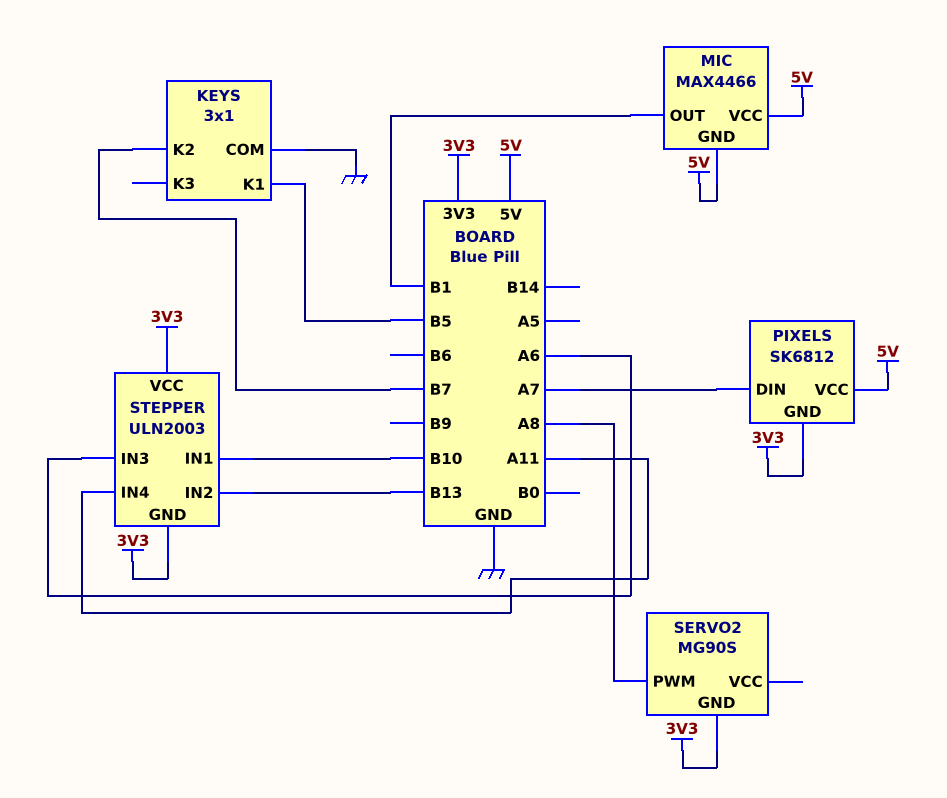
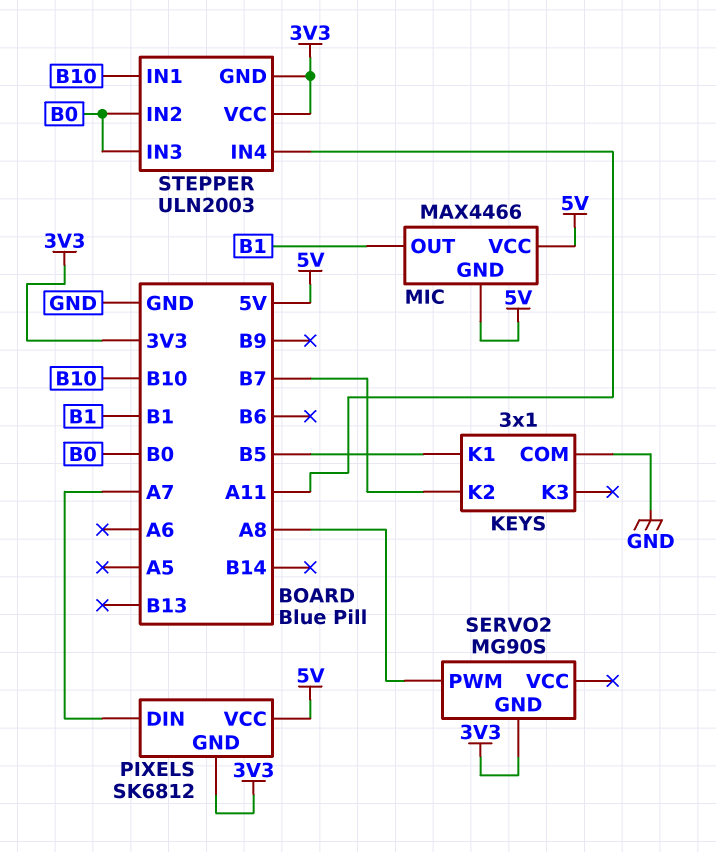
STEPPER pin IN2: B13 -> B0
STEPPER pin IN3: A6 -> B0

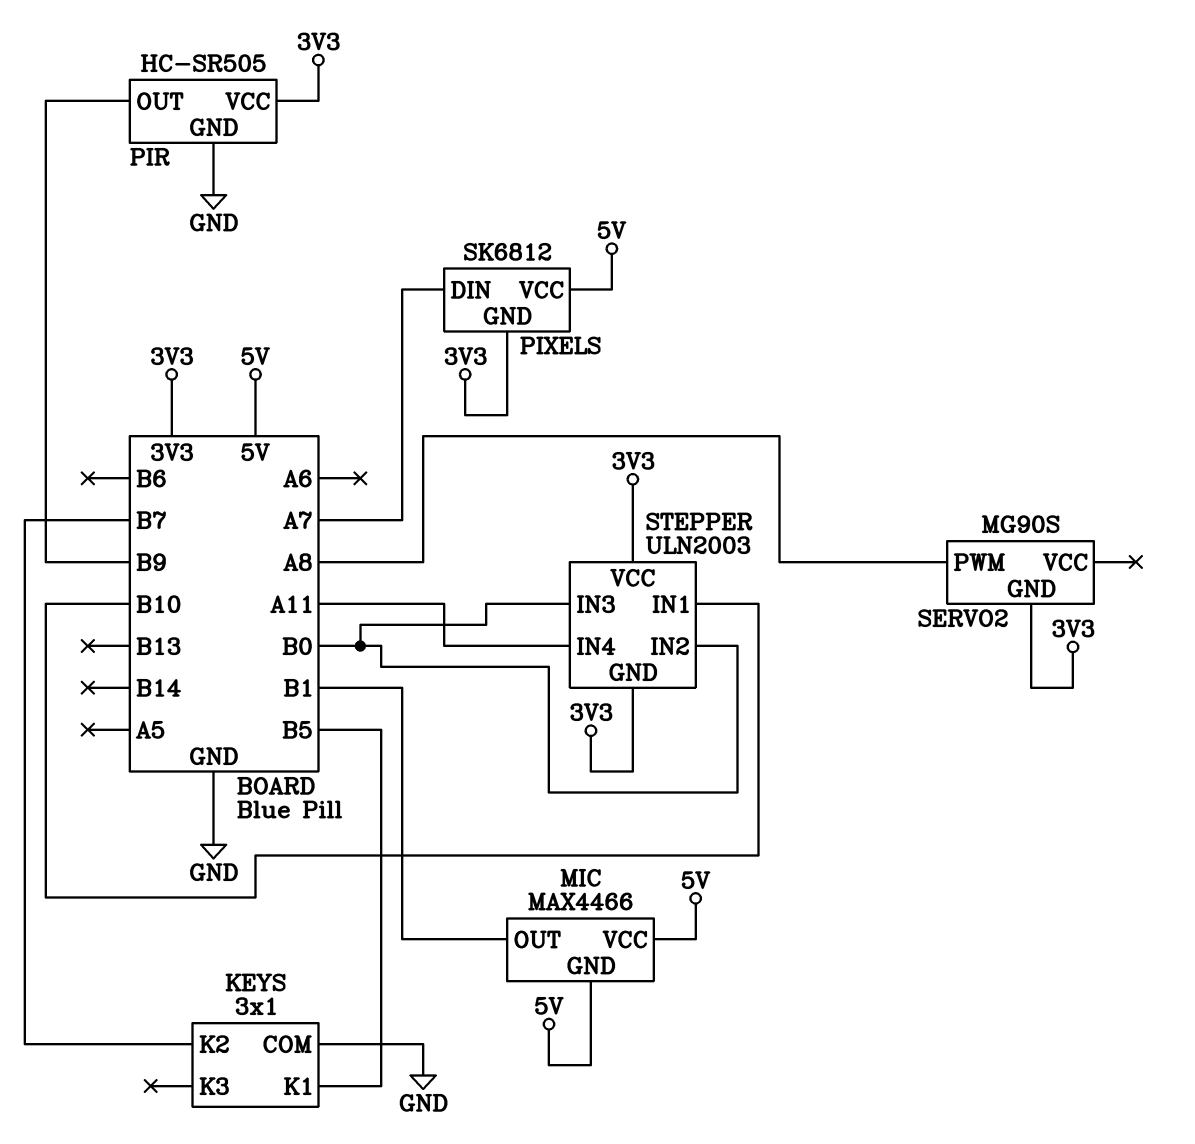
PIR: none -> HC-SR505
PIR pin GND: none -> GND
PIR pin OUT: none -> B9
PIR pin VCC: none -> 3V3

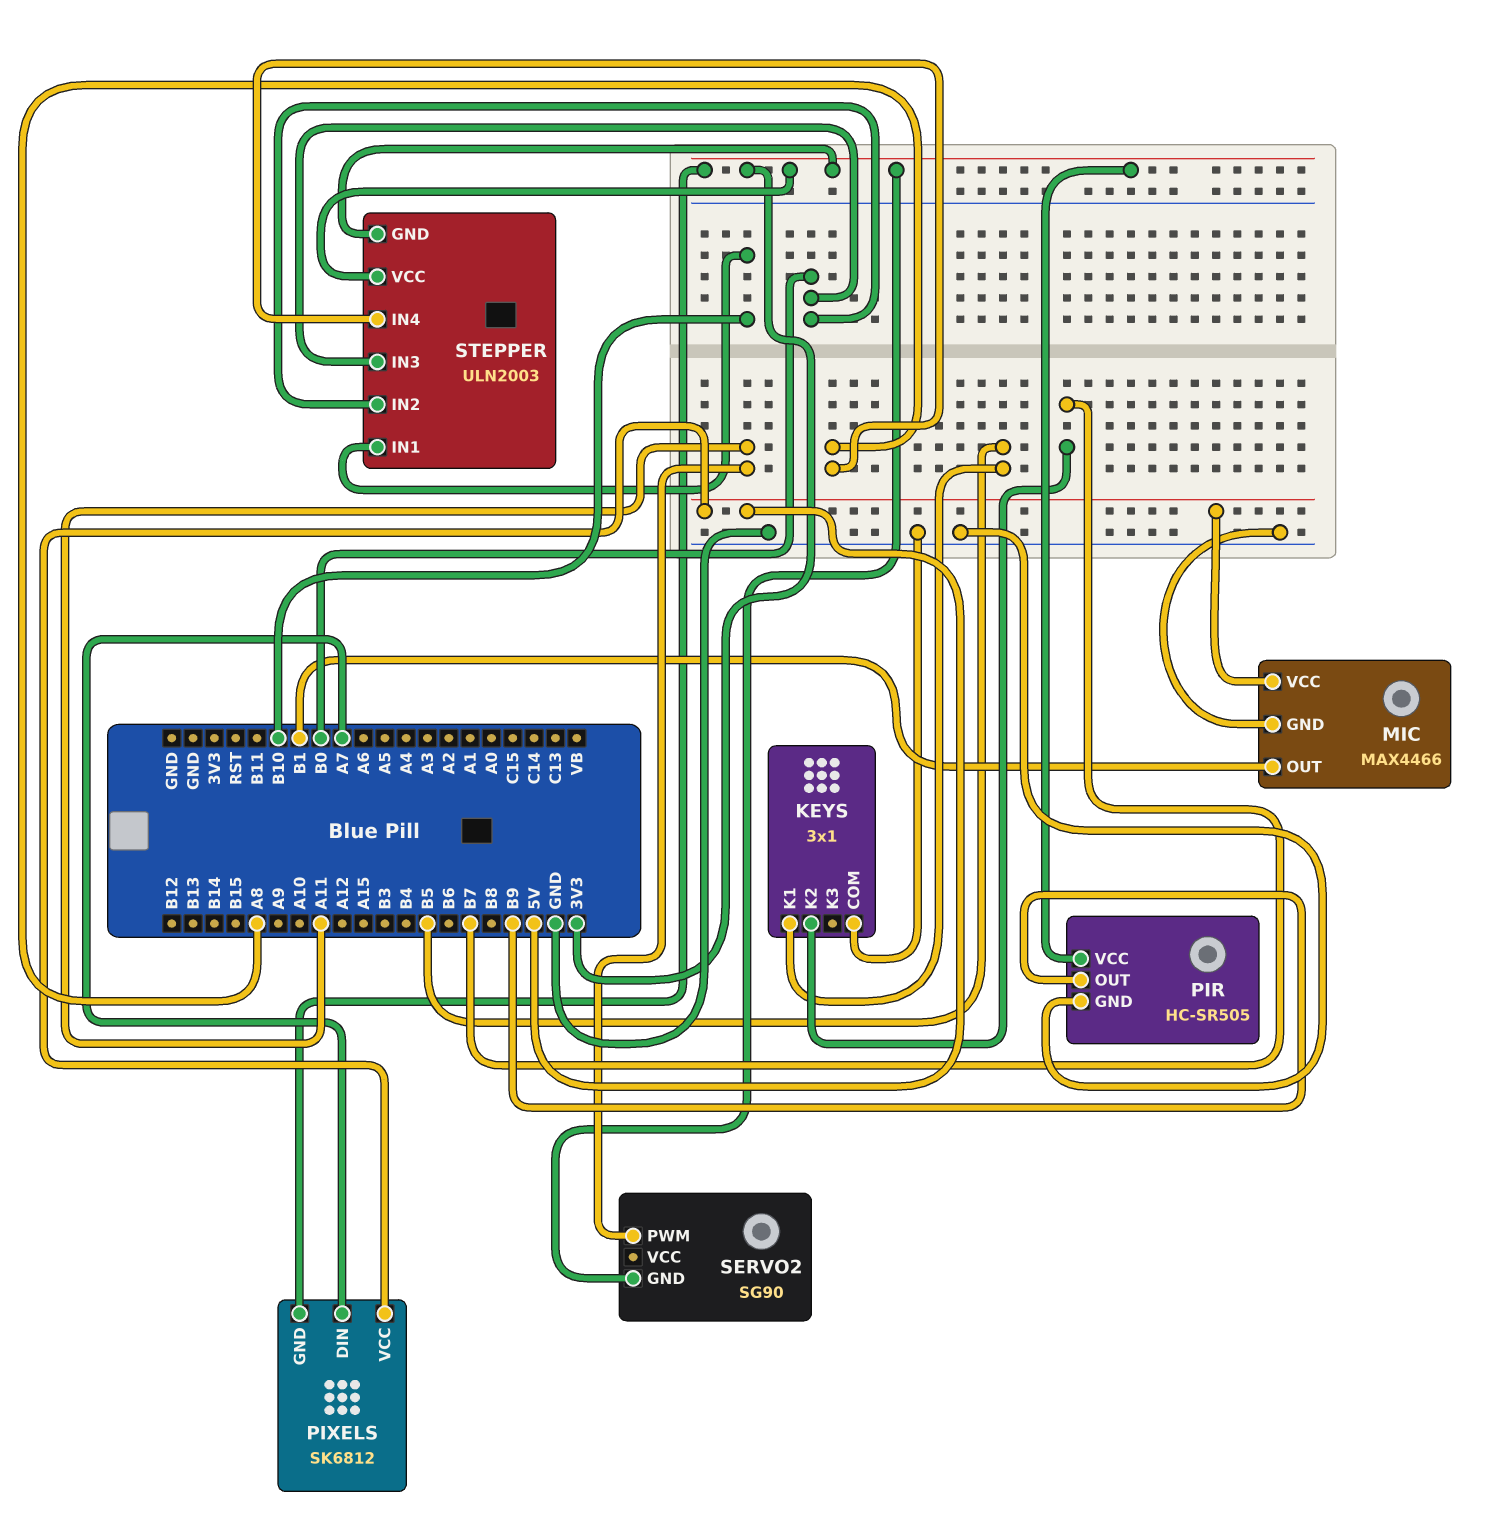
MIC pin GND: 5V -> GND
SERVO2: MG90S -> SG90
SERVO2 pin PWM: A8 -> A11
STEPPER pin IN4: A11 -> A8

